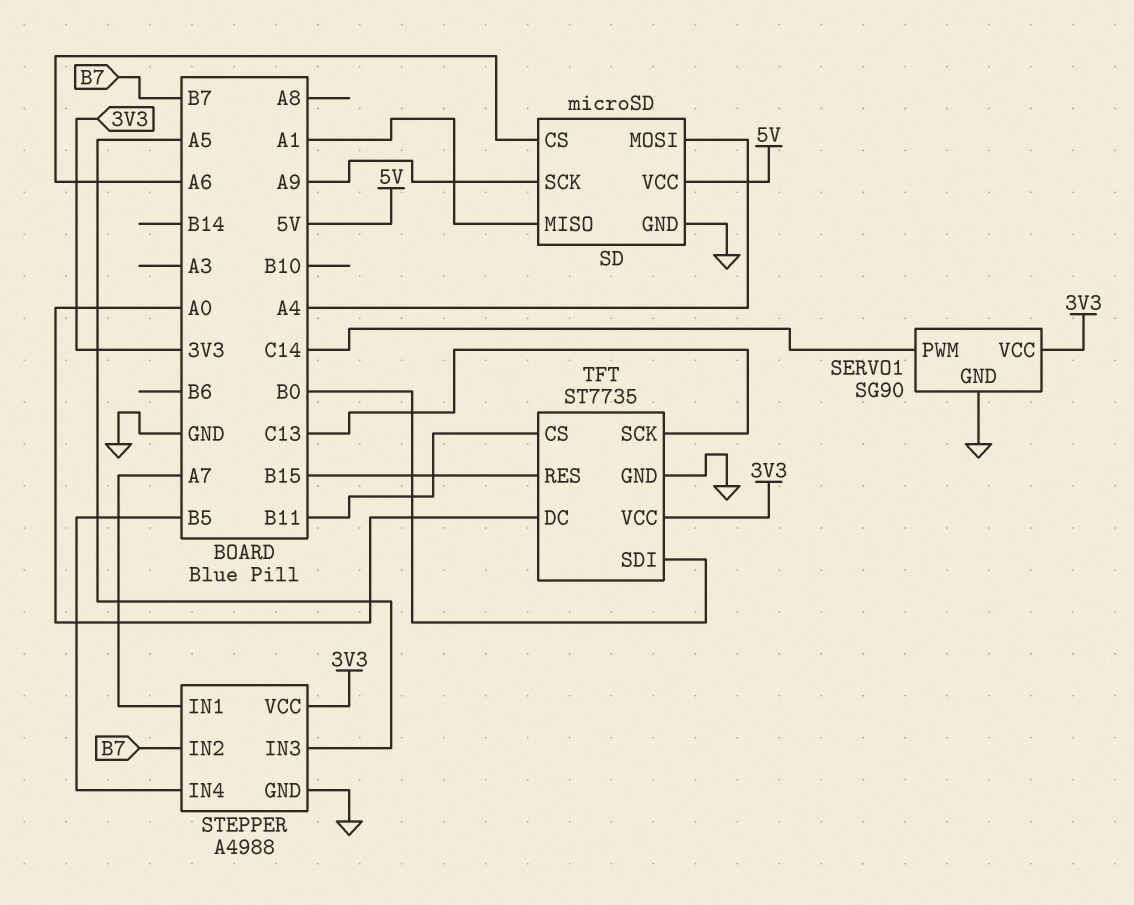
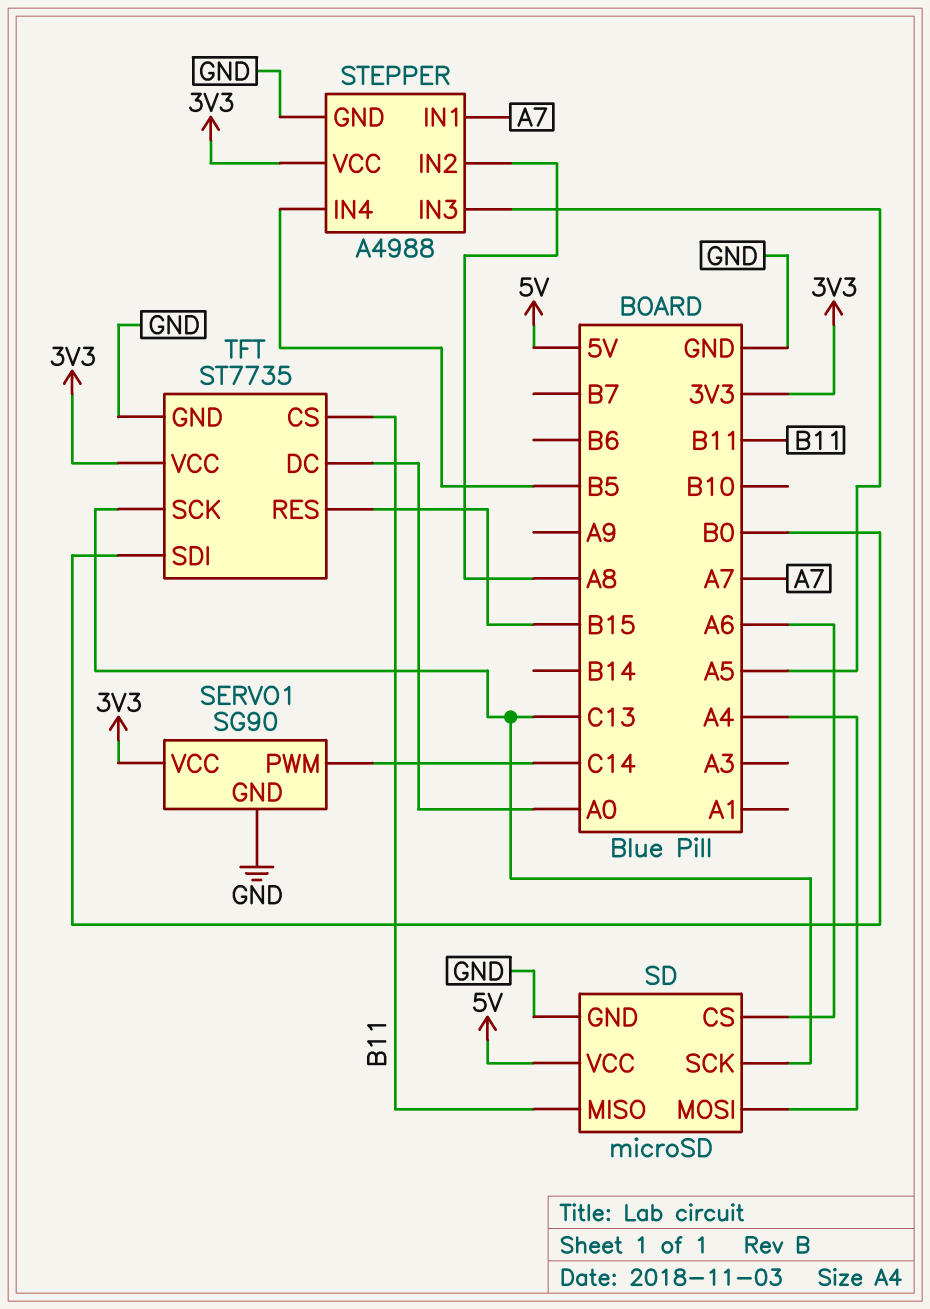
SD pin MISO: A1 -> B11
SD pin SCK: A9 -> C13
STEPPER pin IN2: B7 -> A8

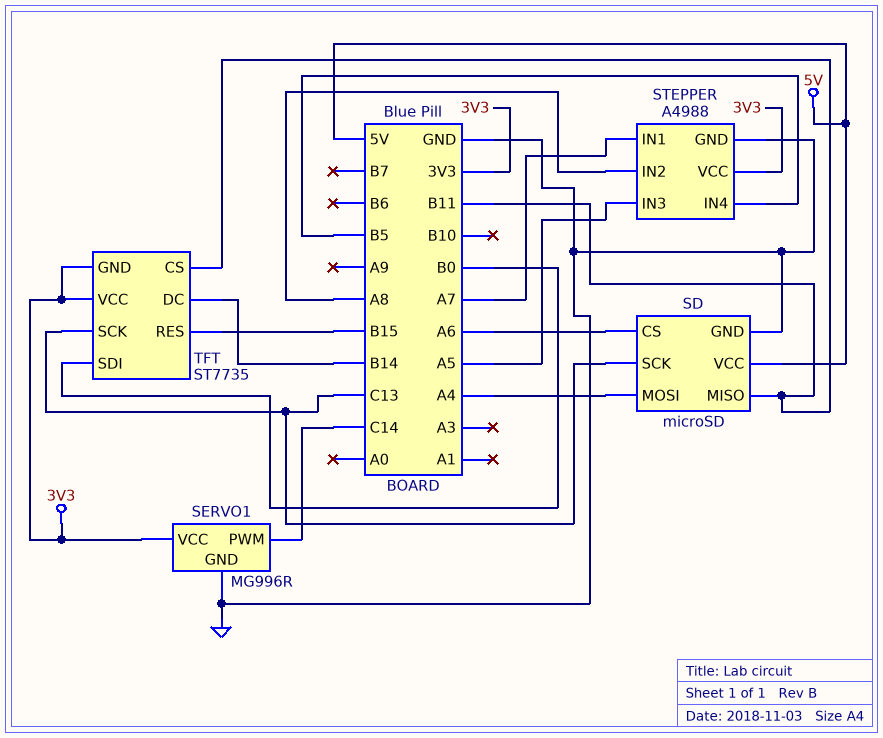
SERVO1: SG90 -> MG996R
TFT pin DC: A0 -> B14
TFT pin GND: GND -> 3V3

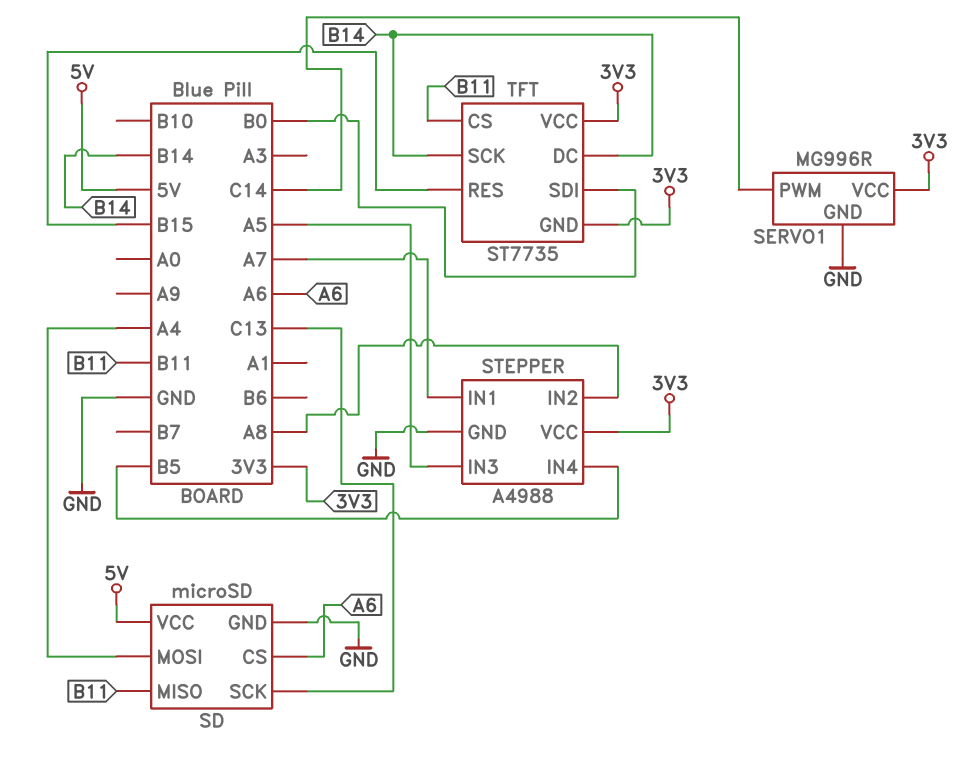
TFT pin SCK: C13 -> B14

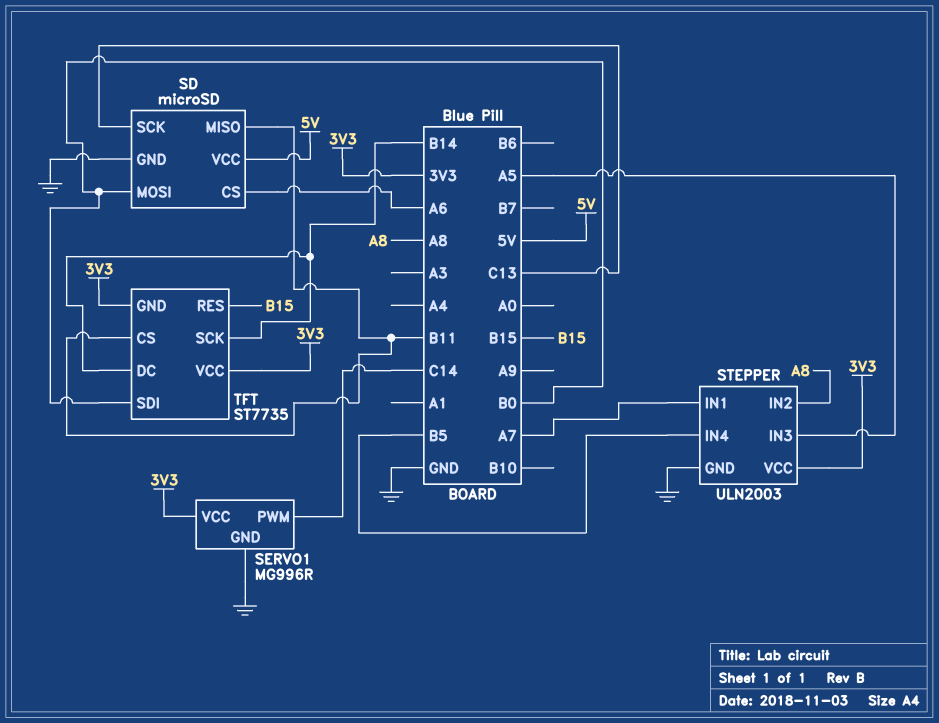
SD pin MOSI: A4 -> B0
STEPPER: A4988 -> ULN2003

